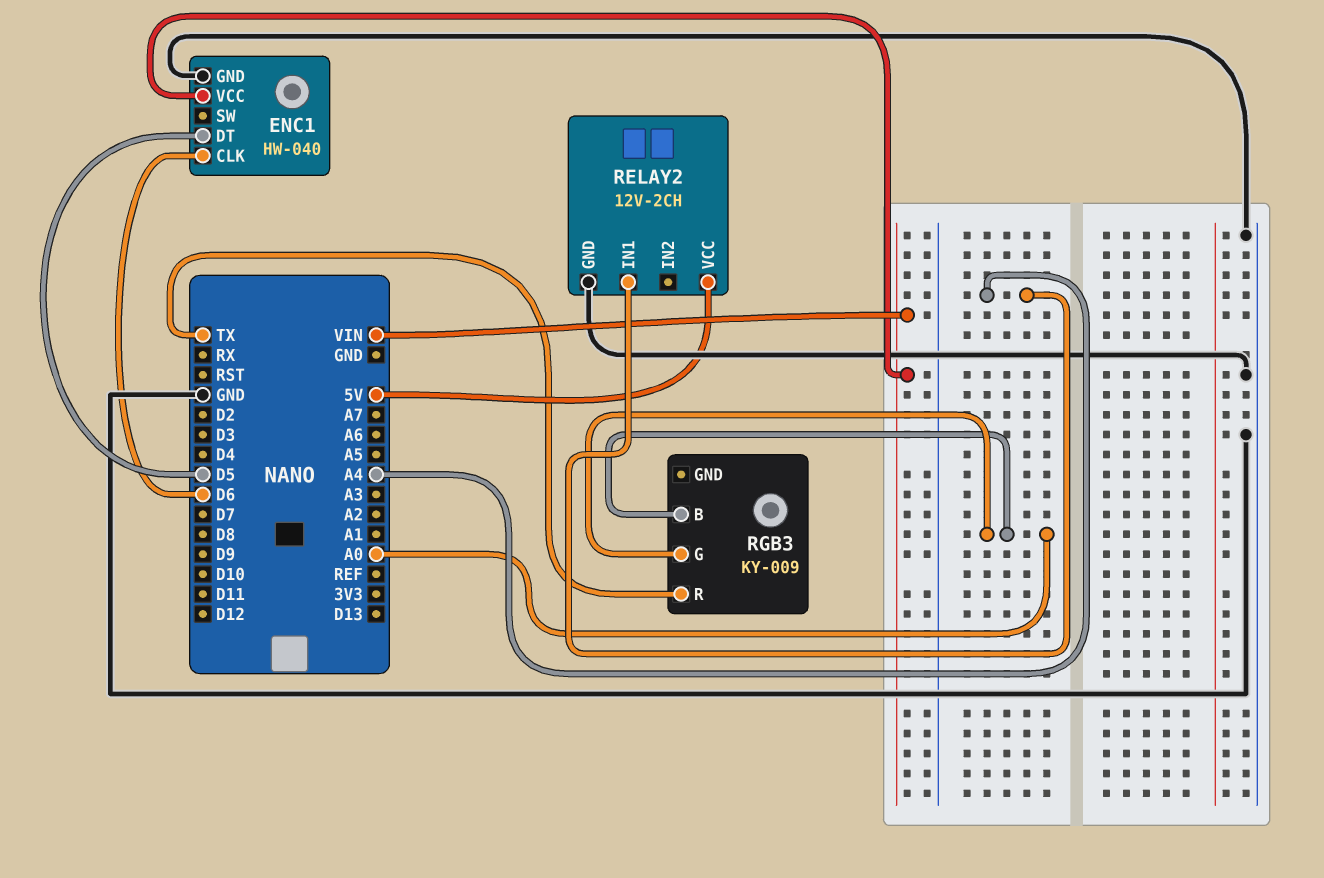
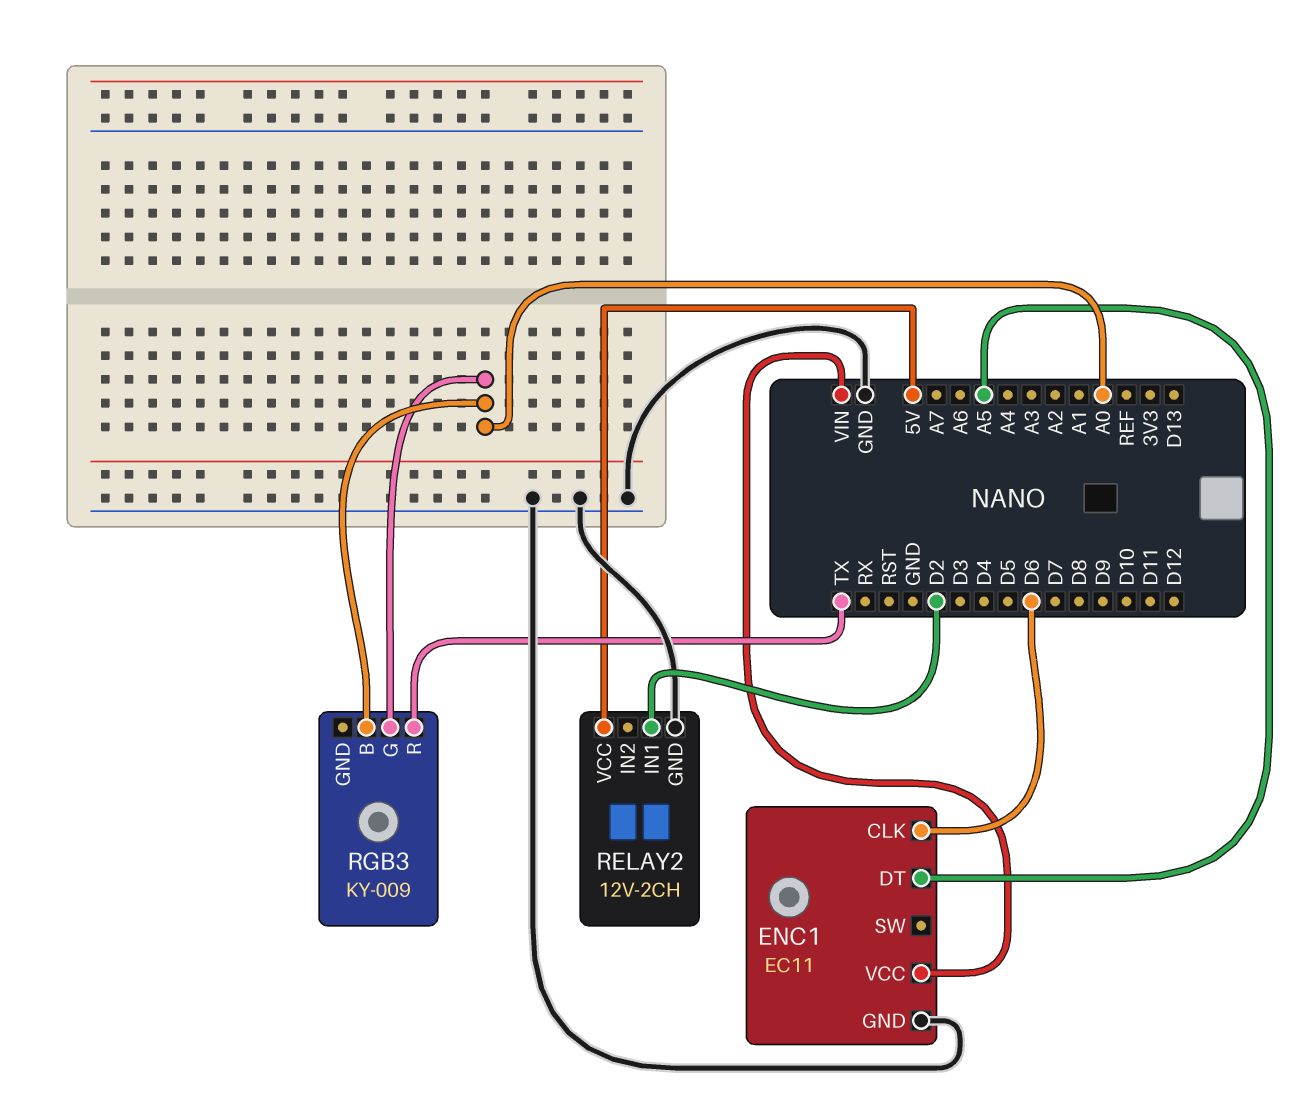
ENC1: HW-040 -> EC11
ENC1 pin DT: D5 -> A5
RELAY2 pin IN1: A4 -> D2

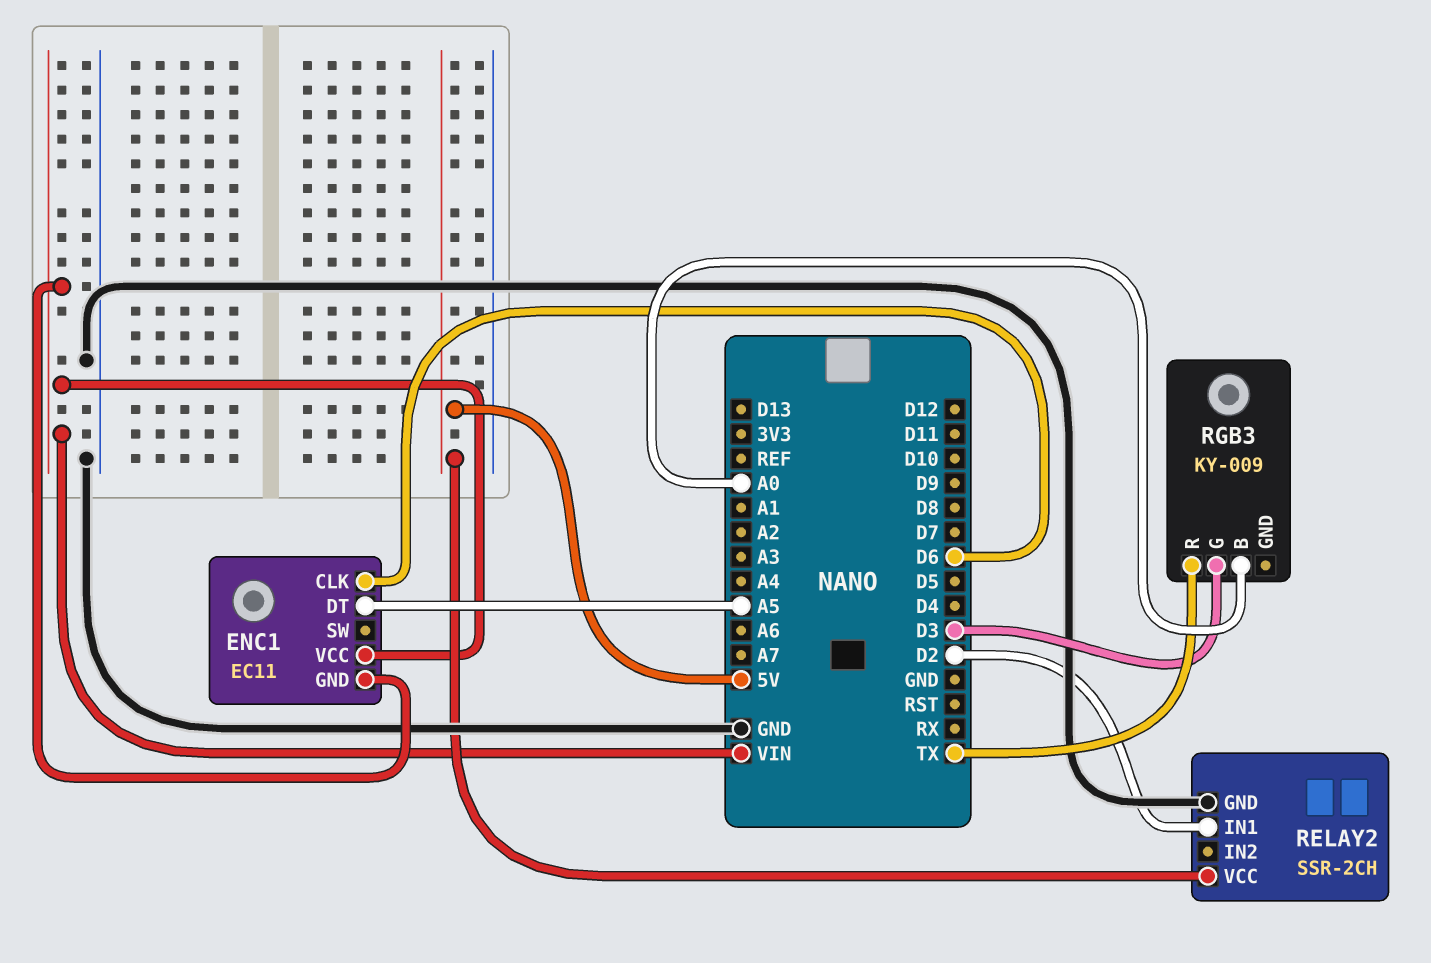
ENC1 pin GND: GND -> VIN
RELAY2: 12V-2CH -> SSR-2CH
RGB3 pin G: A0 -> D3

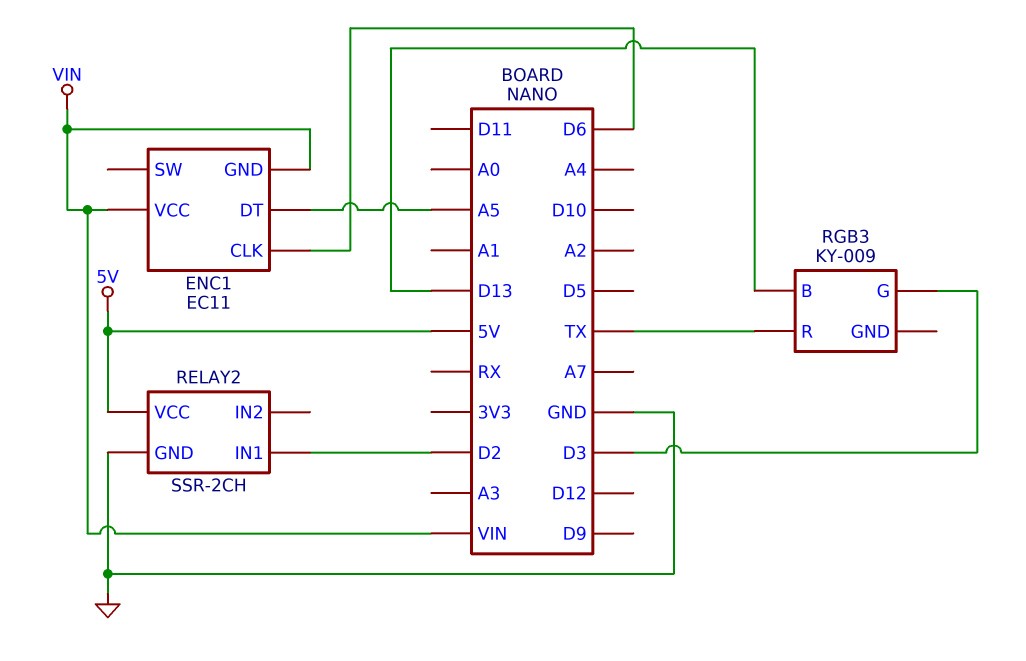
RGB3 pin B: A0 -> D13

